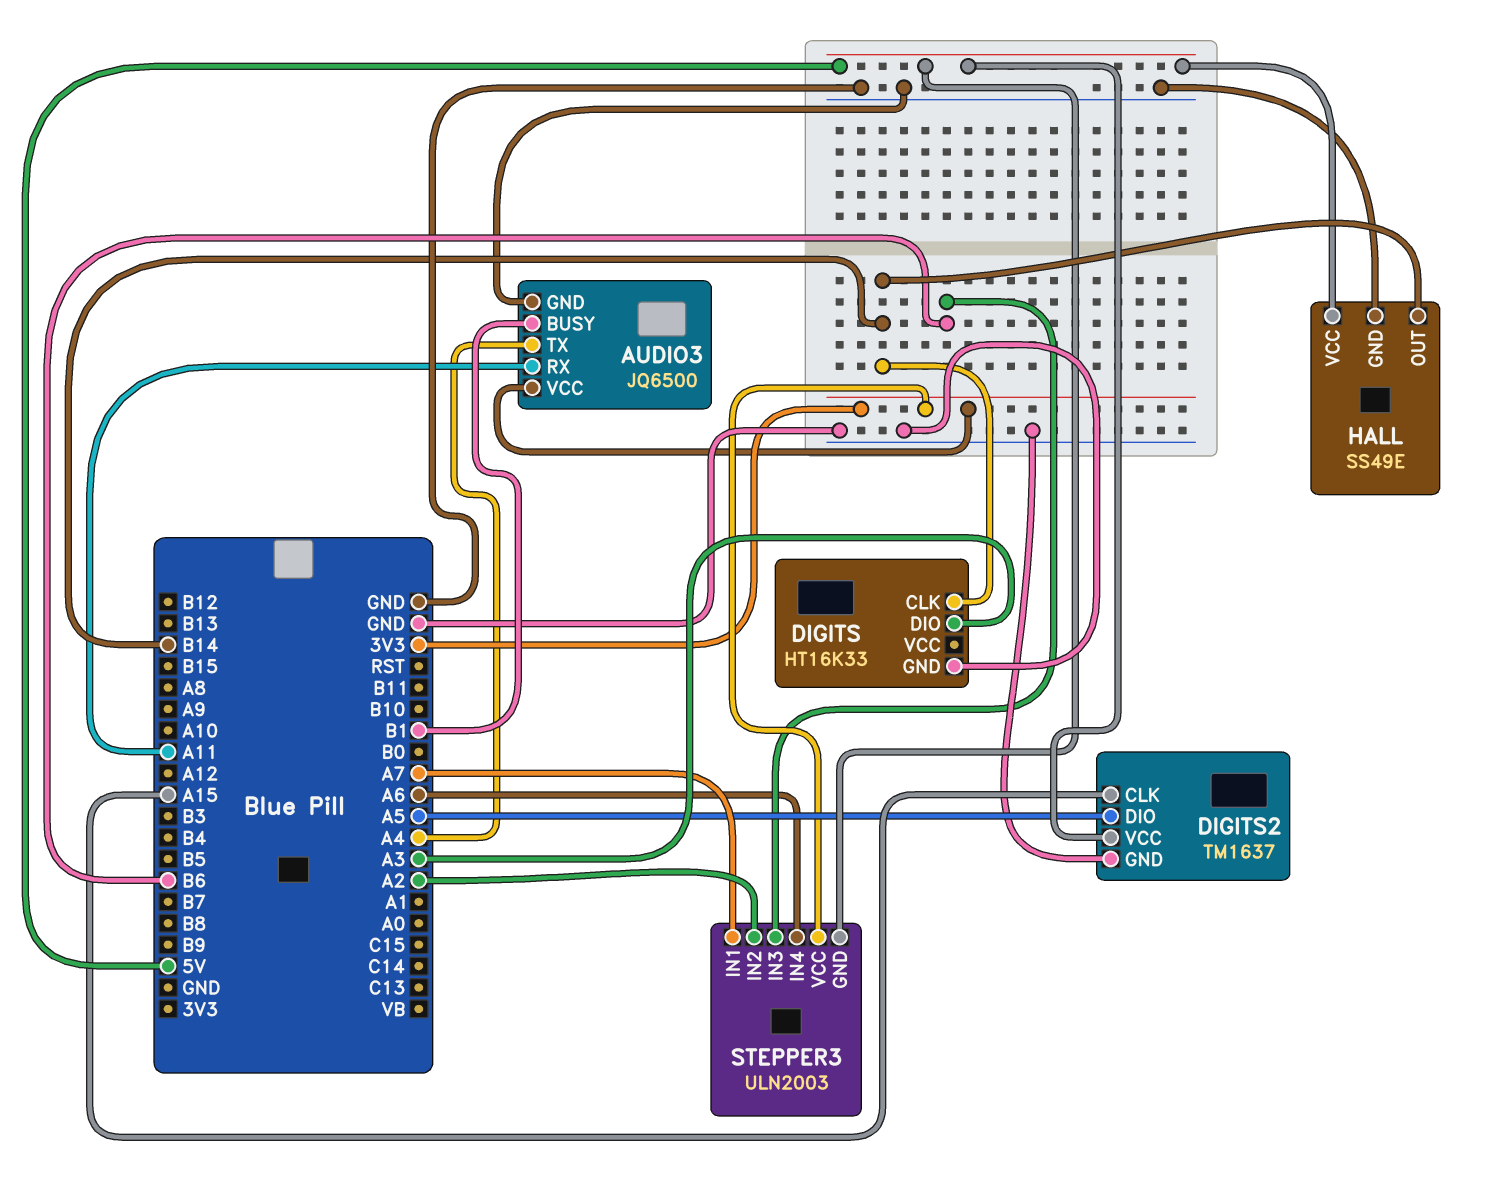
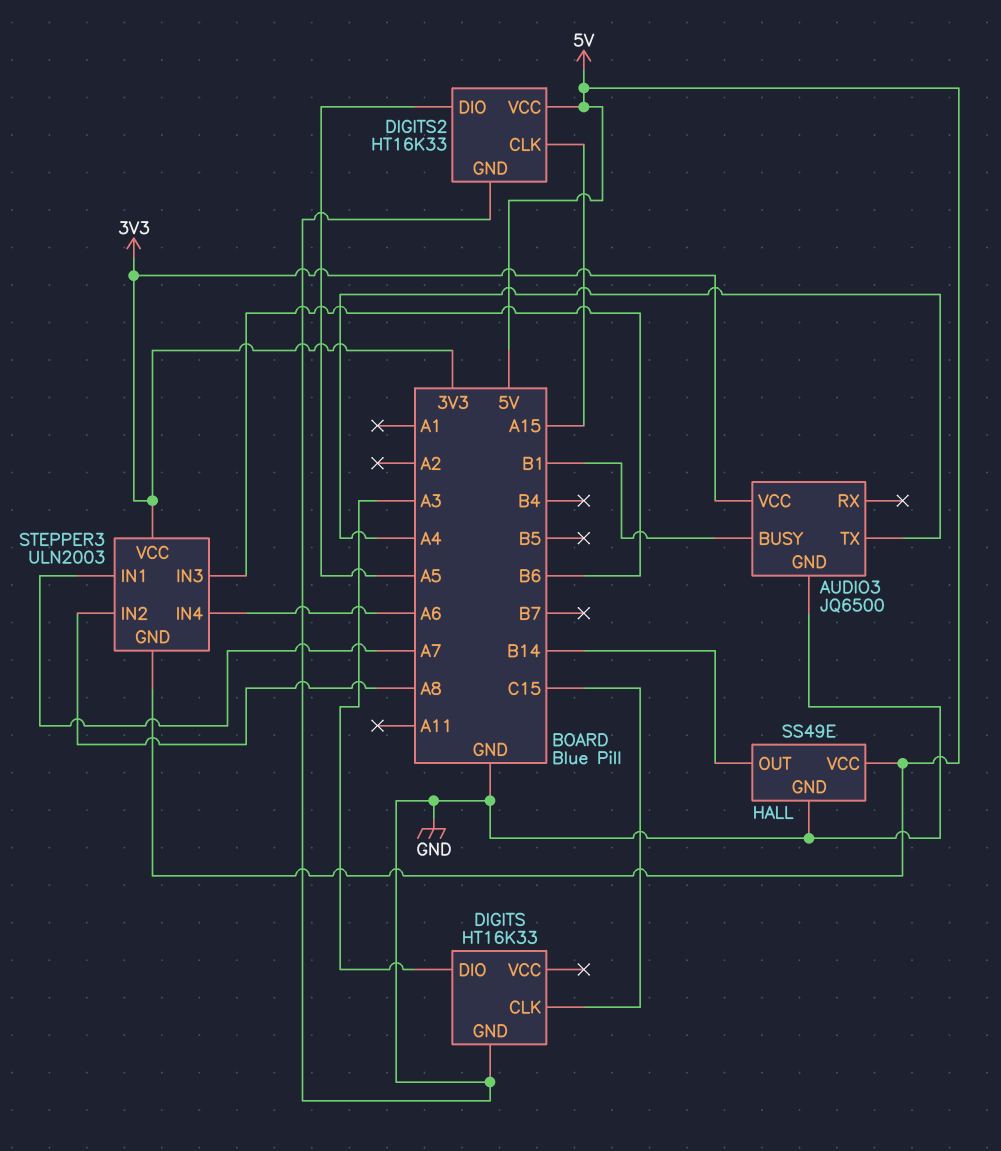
AUDIO3 pin RX: A11 -> none
DIGITS pin CLK: B14 -> C15
DIGITS2: TM1637 -> HT16K33
STEPPER3 pin IN2: A2 -> A8

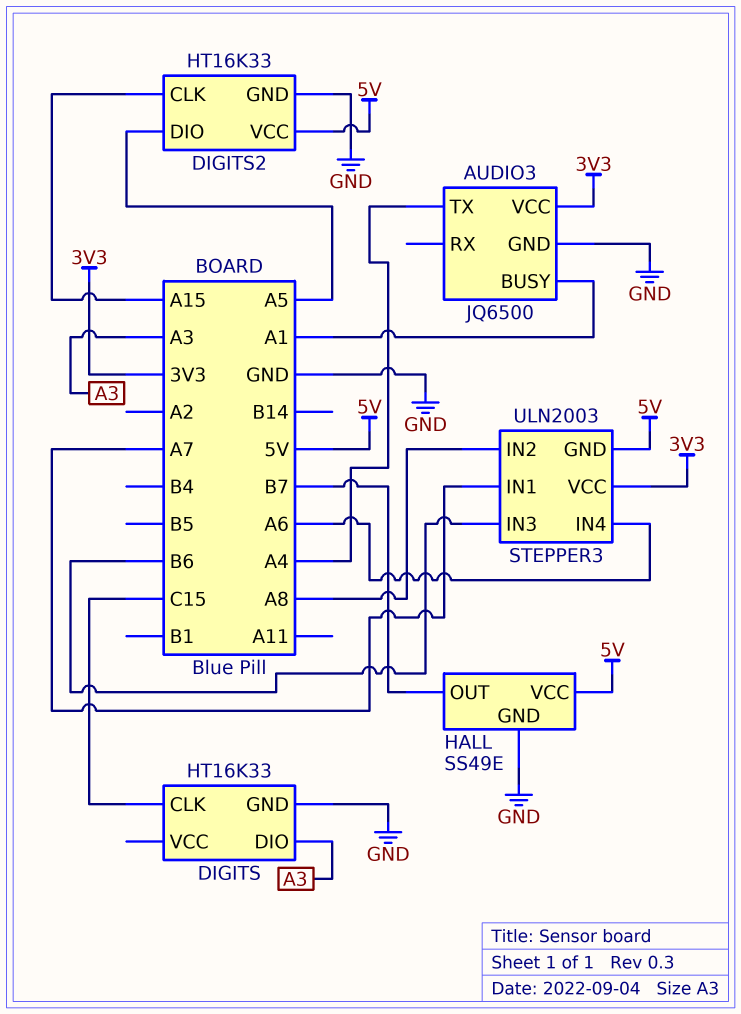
AUDIO3 pin BUSY: B1 -> A1
HALL pin OUT: B14 -> B7

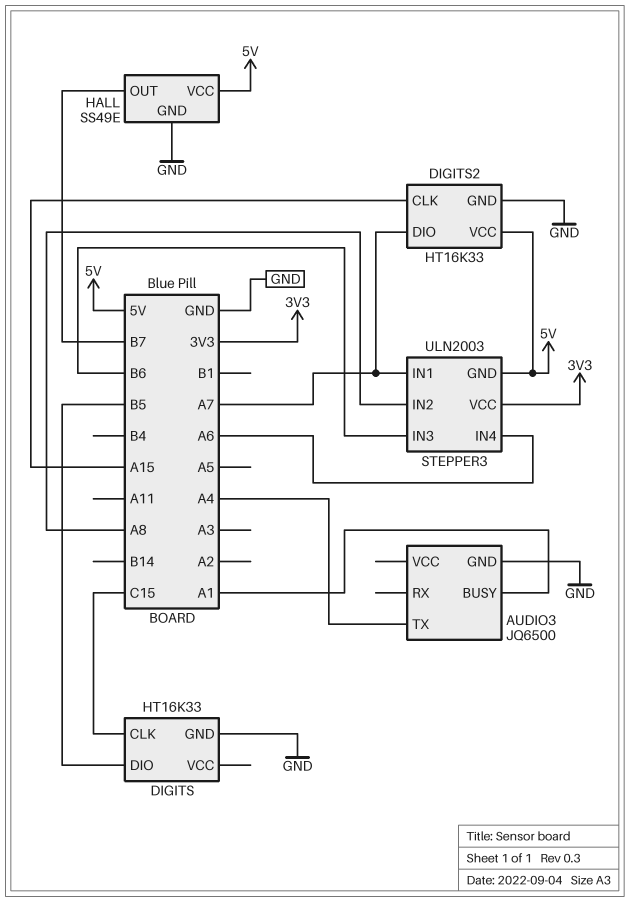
AUDIO3 pin VCC: 3V3 -> none
DIGITS pin DIO: A3 -> B5
DIGITS2 pin DIO: A5 -> A7

